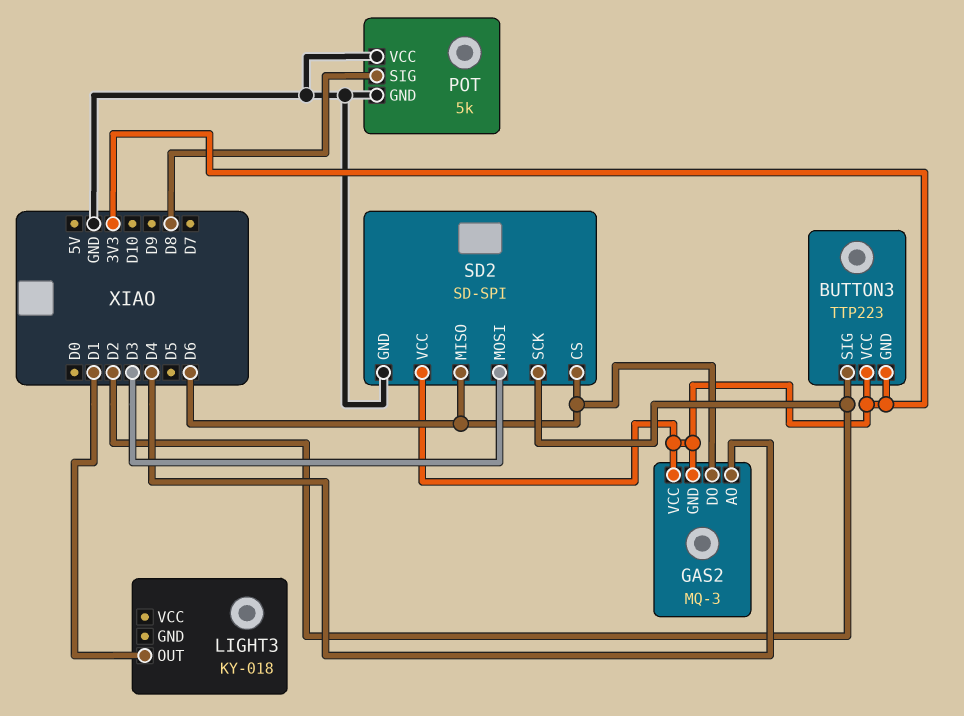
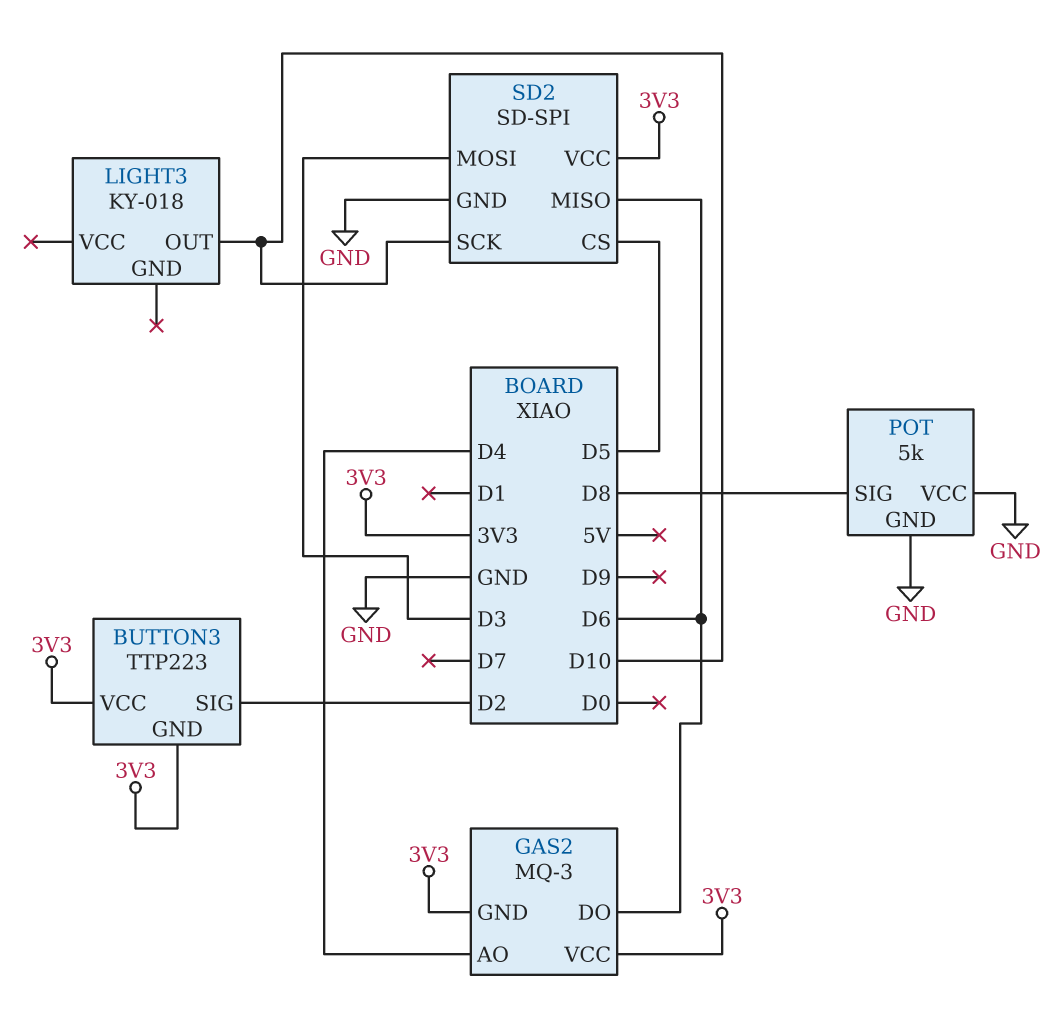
LIGHT3 pin OUT: D1 -> D10
SD2 pin CS: D6 -> D5
SD2 pin SCK: D2 -> D10

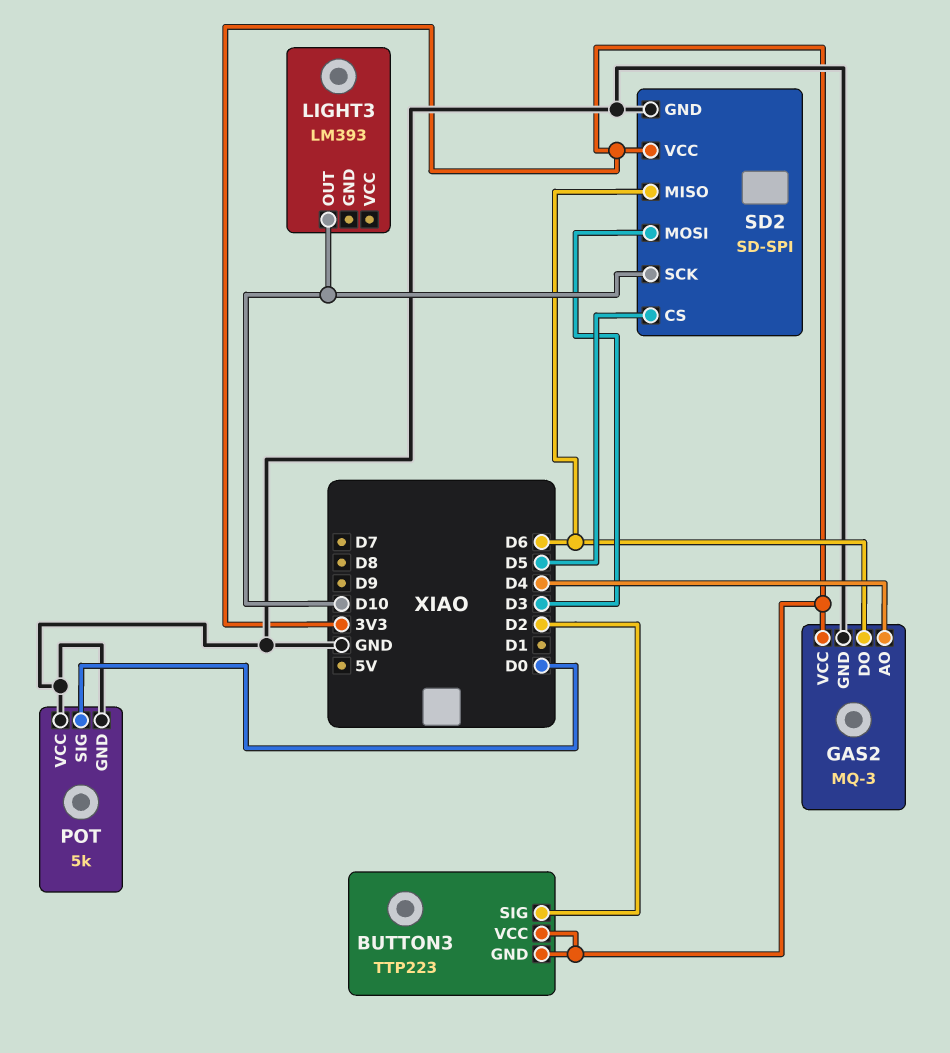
GAS2 pin GND: 3V3 -> GND
LIGHT3: KY-018 -> LM393
POT pin SIG: D8 -> D0

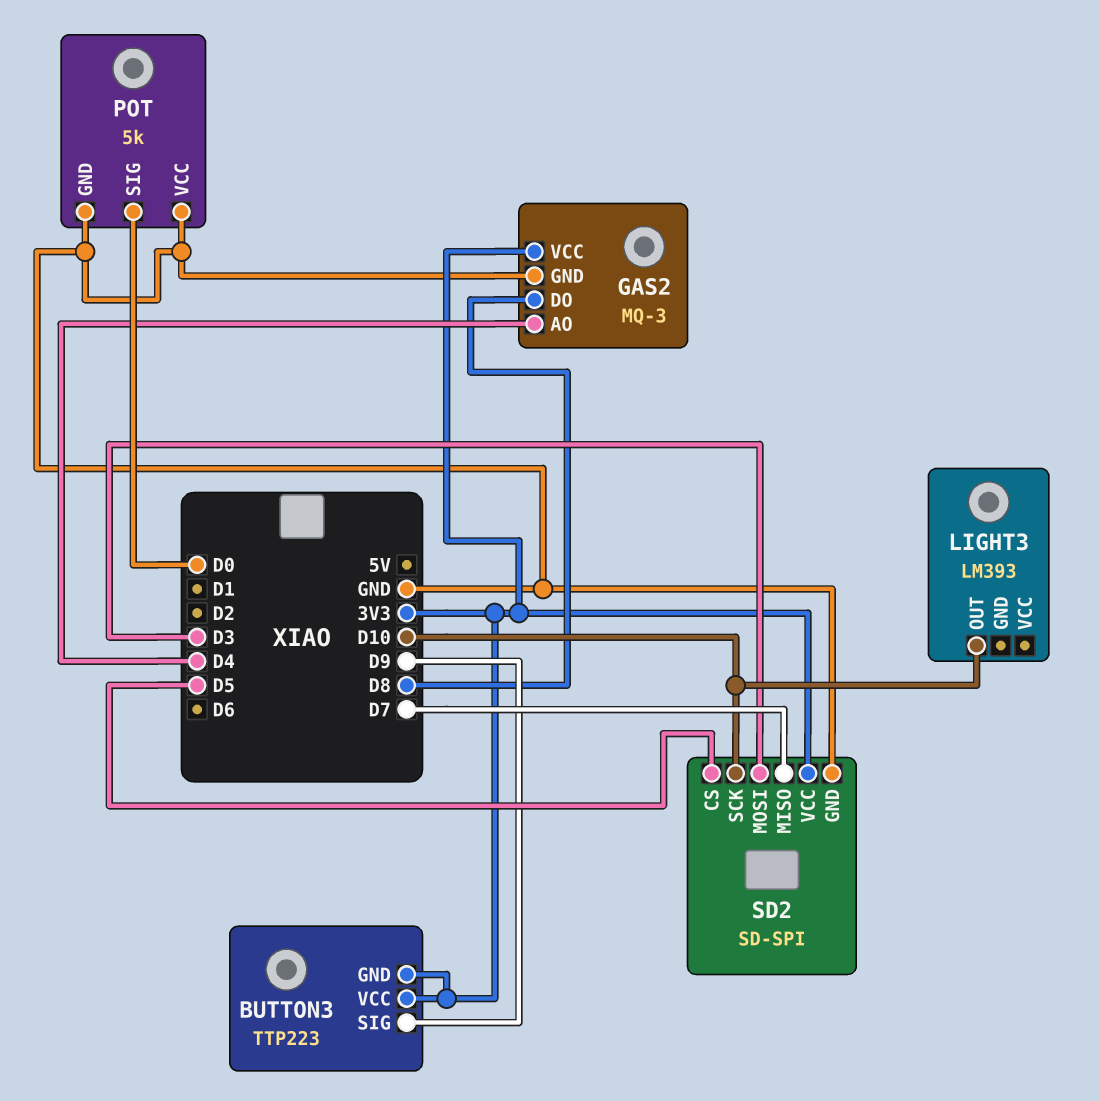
BUTTON3 pin SIG: D2 -> D9
GAS2 pin DO: D6 -> D8
SD2 pin MISO: D6 -> D7

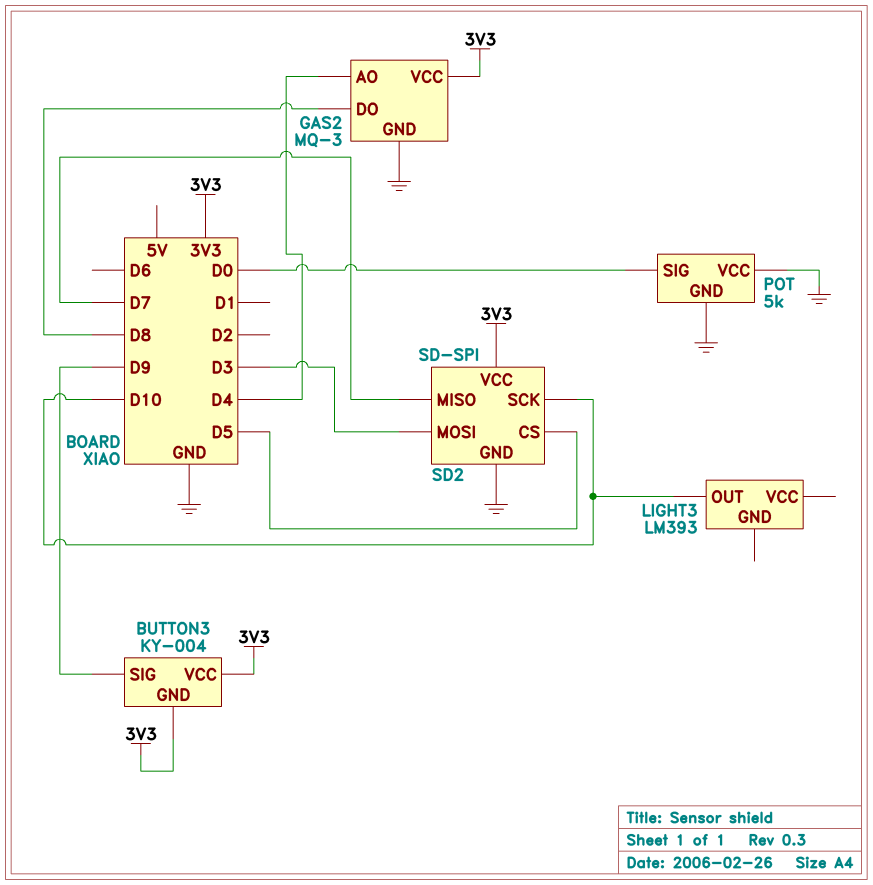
BUTTON3: TTP223 -> KY-004

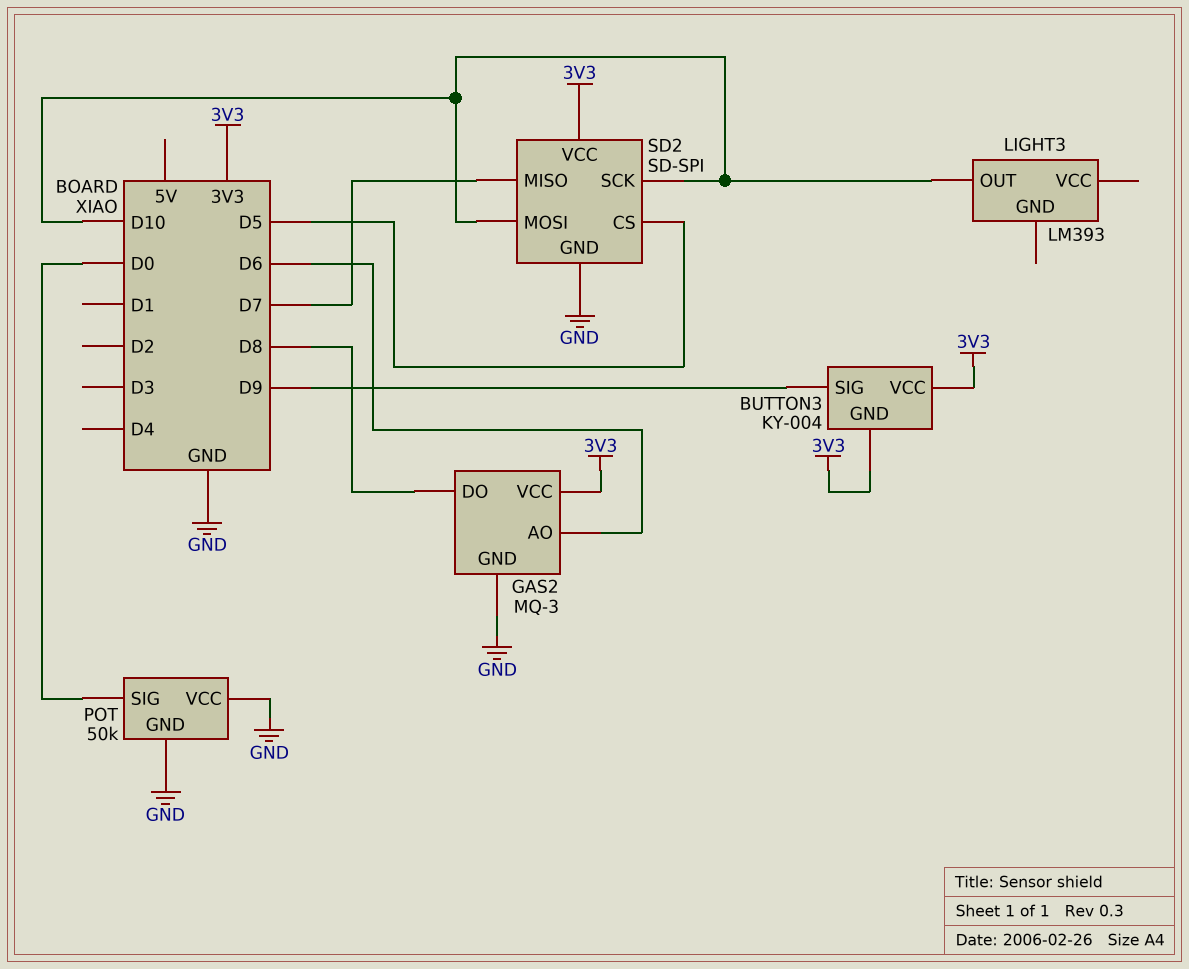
GAS2 pin AO: D4 -> D6
POT: 5k -> 50k
SD2 pin MOSI: D3 -> D10

